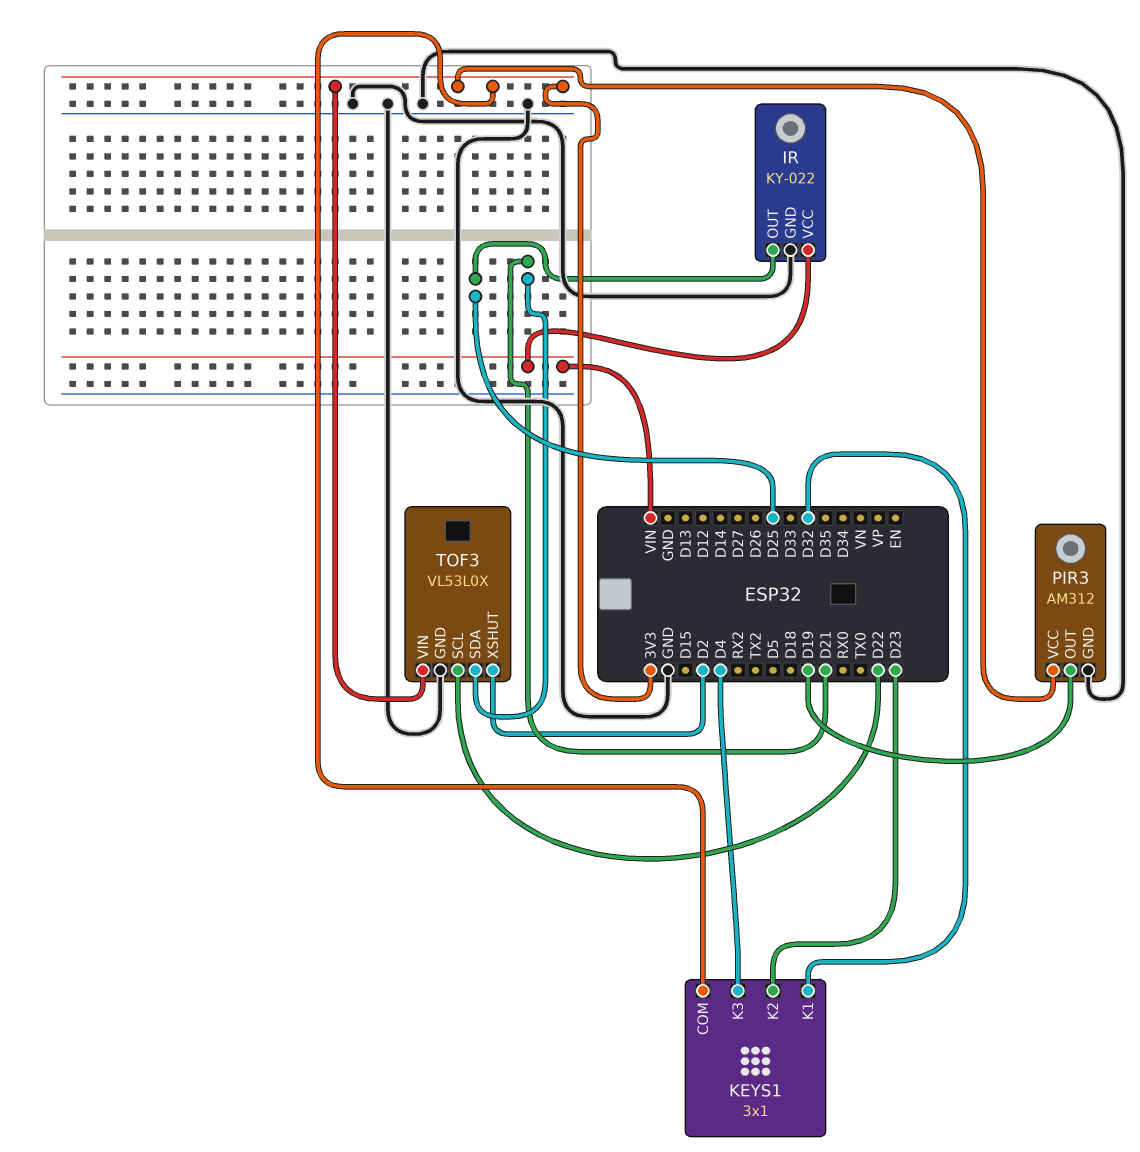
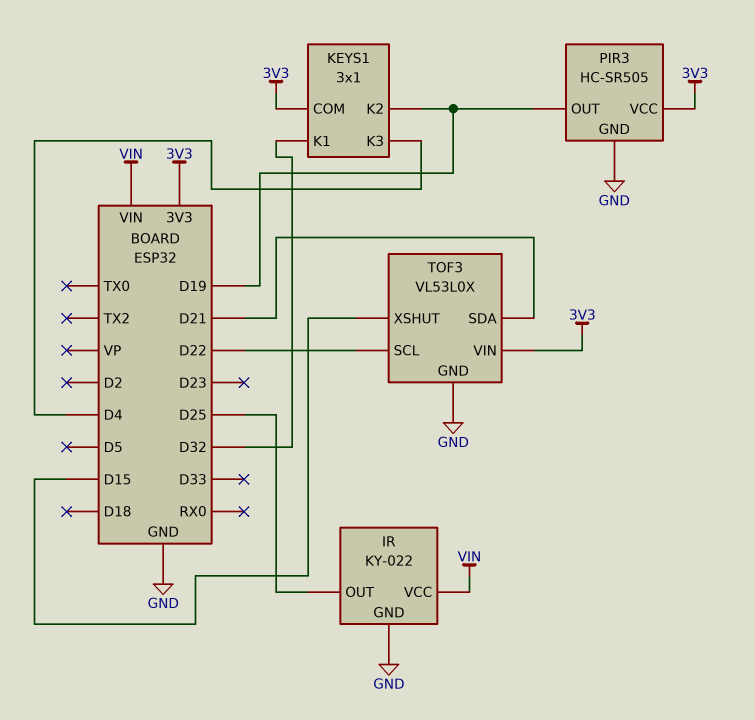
KEYS1 pin K2: D23 -> D19
PIR3: AM312 -> HC-SR505
TOF3 pin XSHUT: D2 -> D15

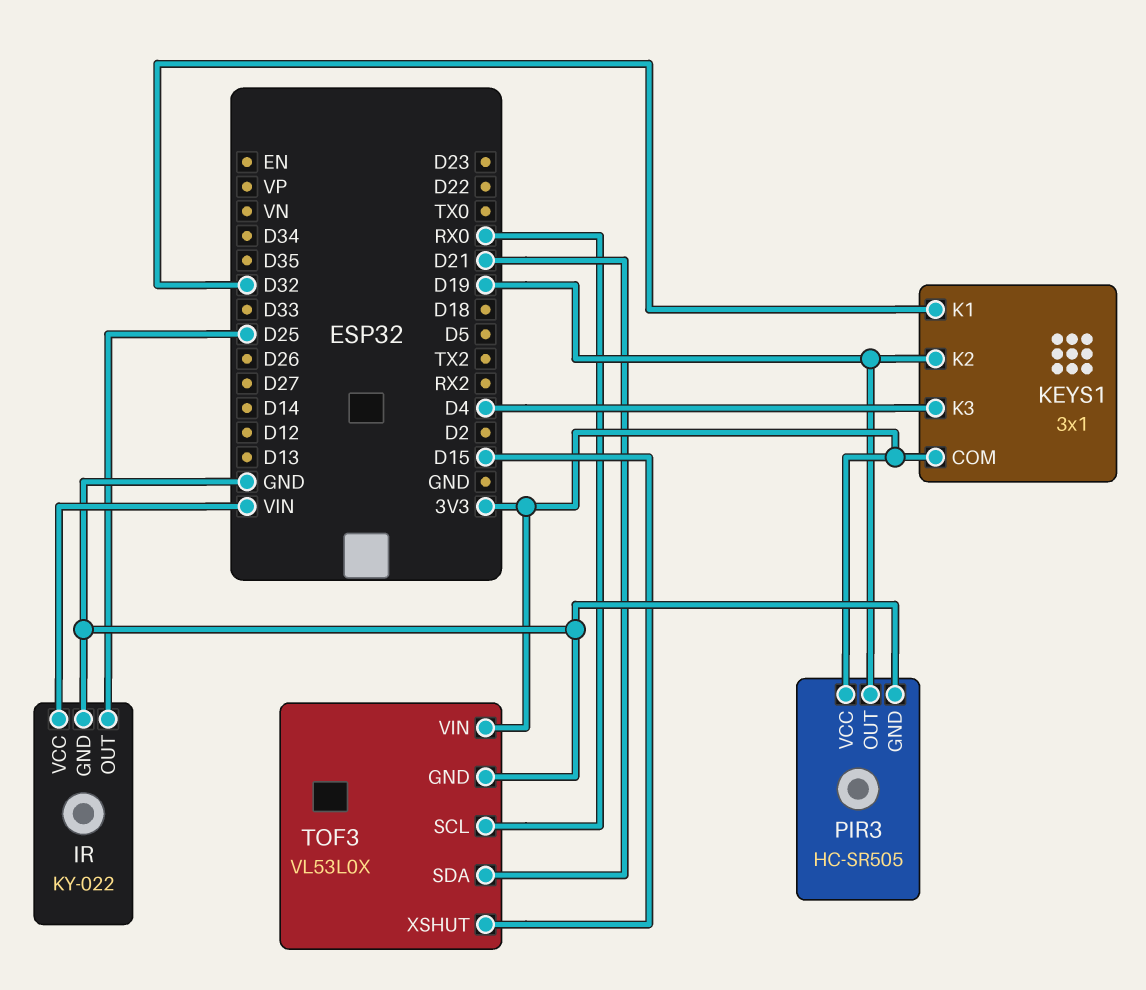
TOF3 pin SCL: D22 -> RX0

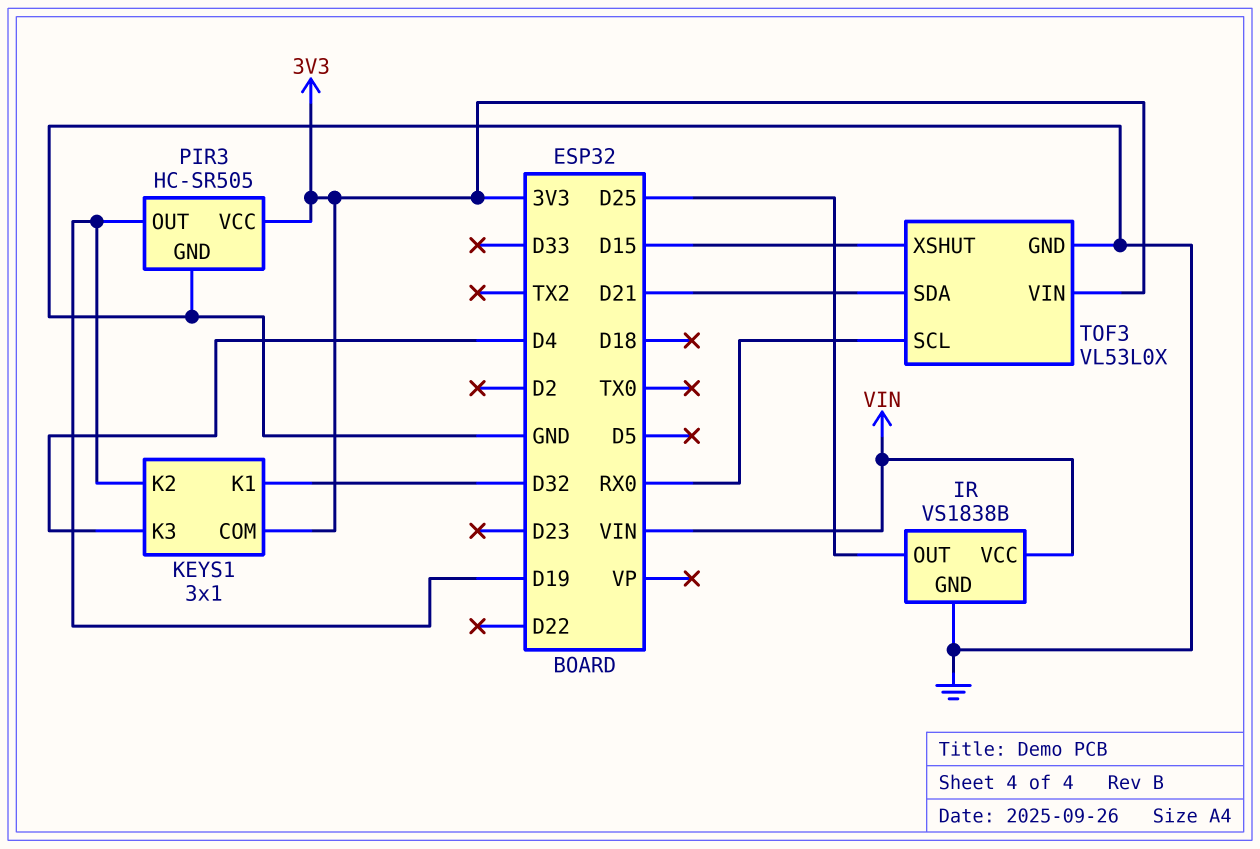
IR: KY-022 -> VS1838B

